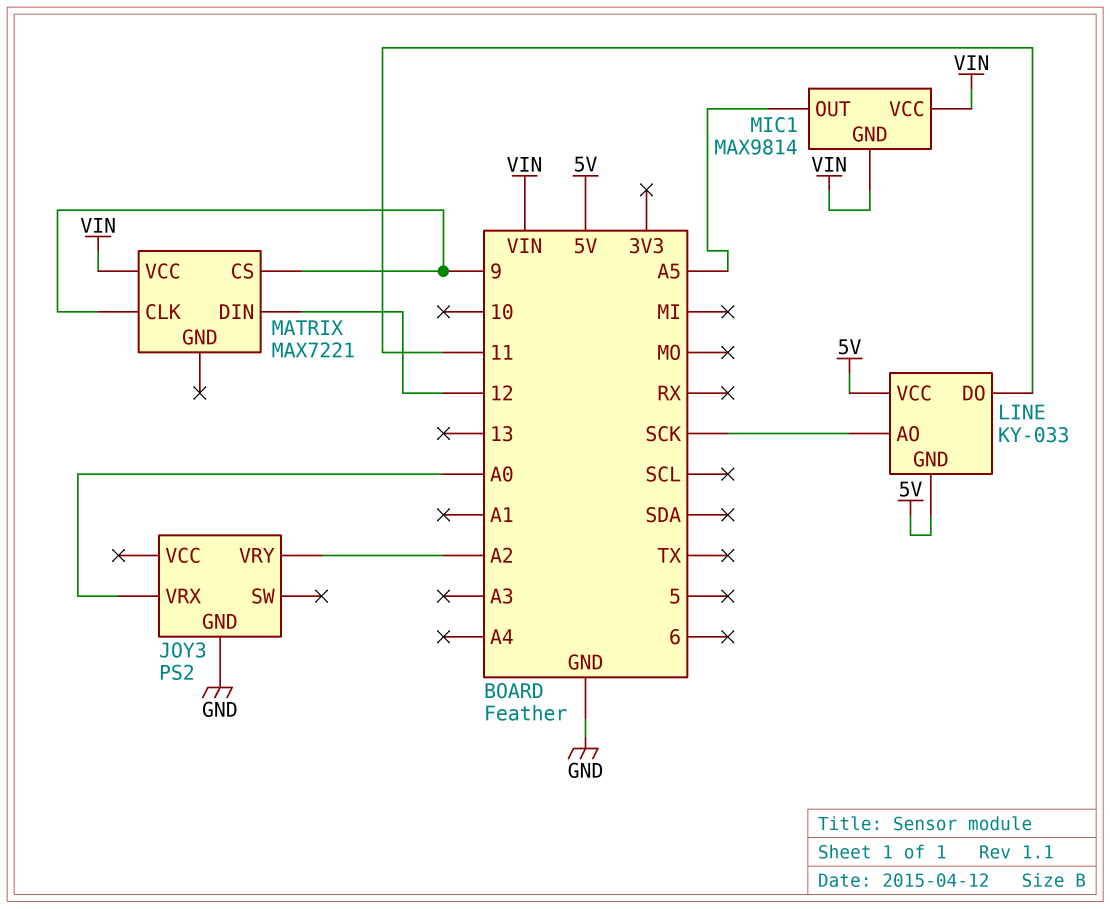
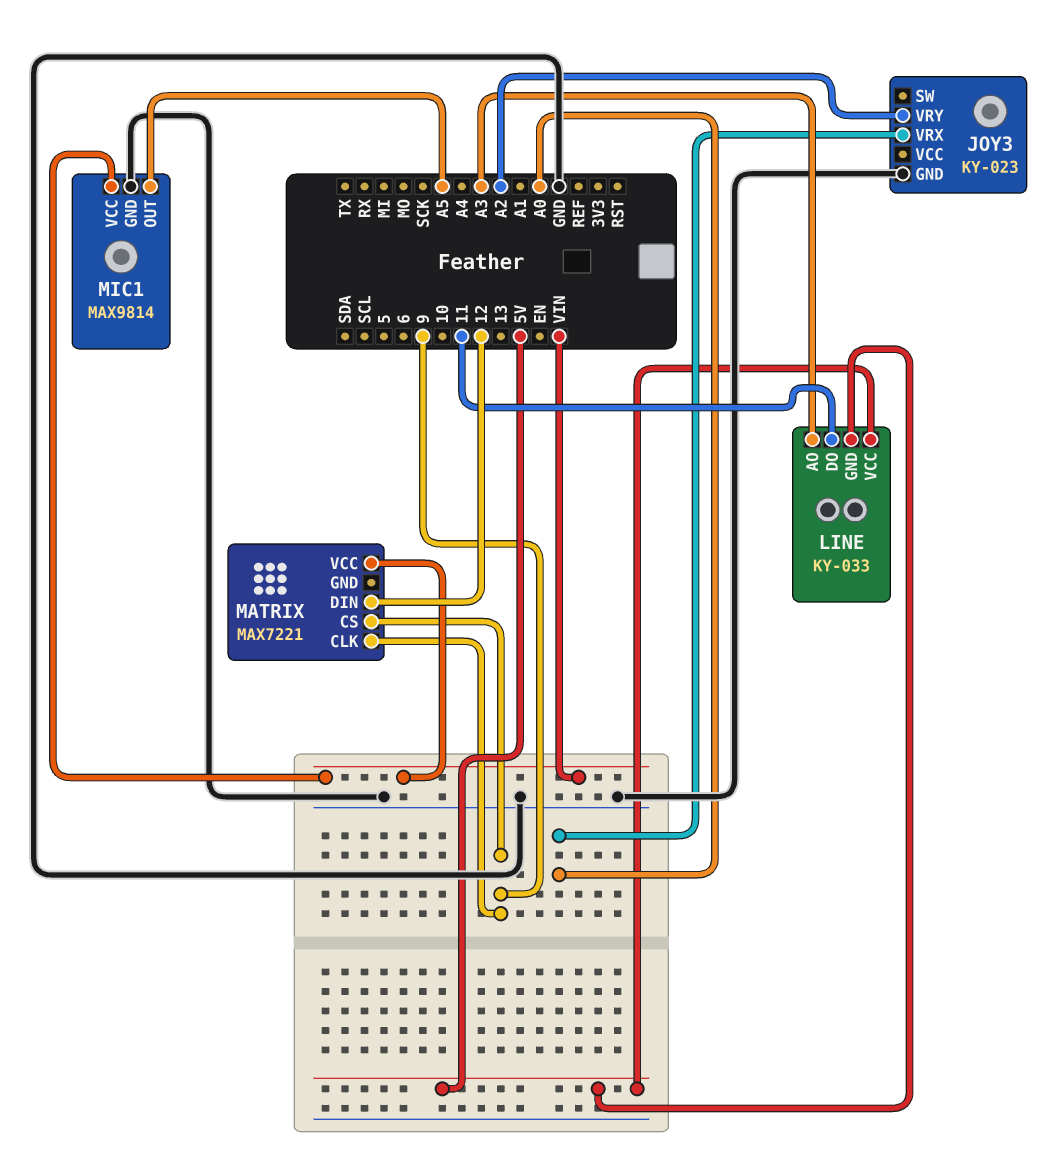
JOY3: PS2 -> KY-023
LINE pin AO: SCK -> A3
MIC1 pin GND: VIN -> GND

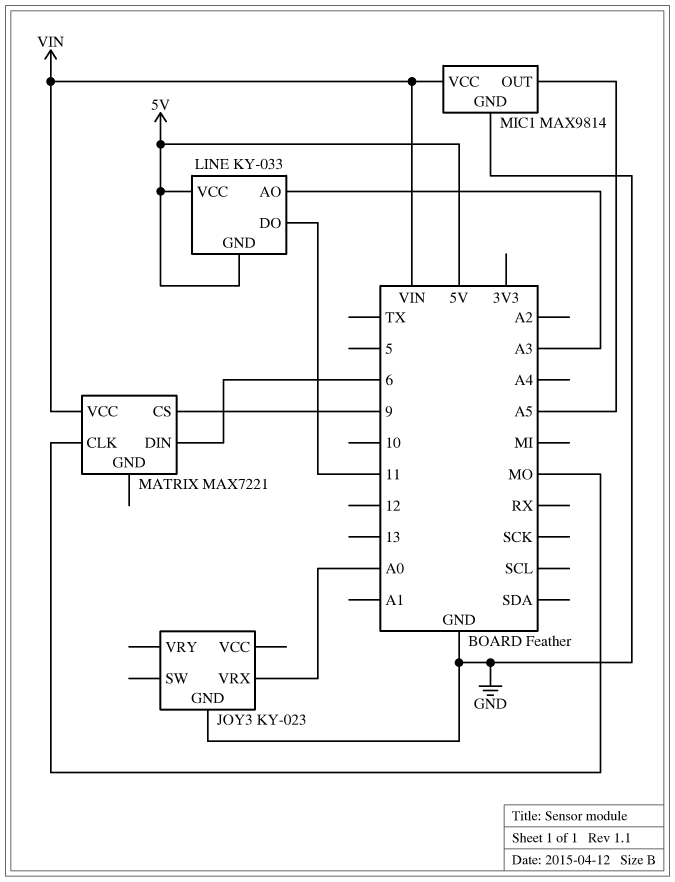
JOY3 pin VRY: A2 -> none
MATRIX pin CLK: 9 -> MO
MATRIX pin DIN: 12 -> 6

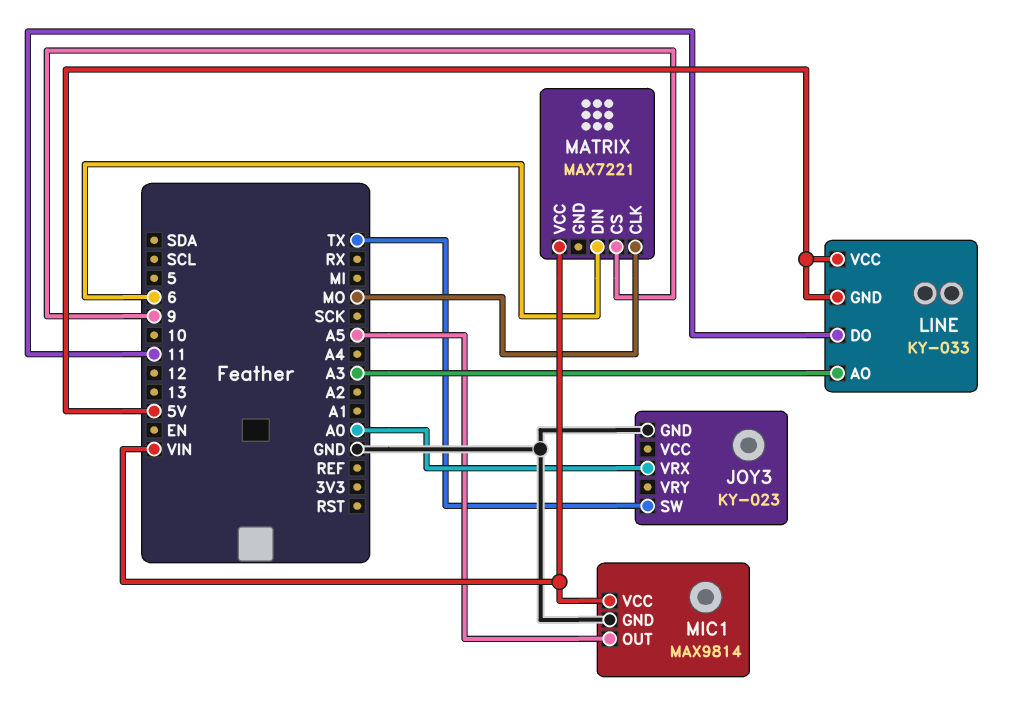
JOY3 pin SW: none -> TX

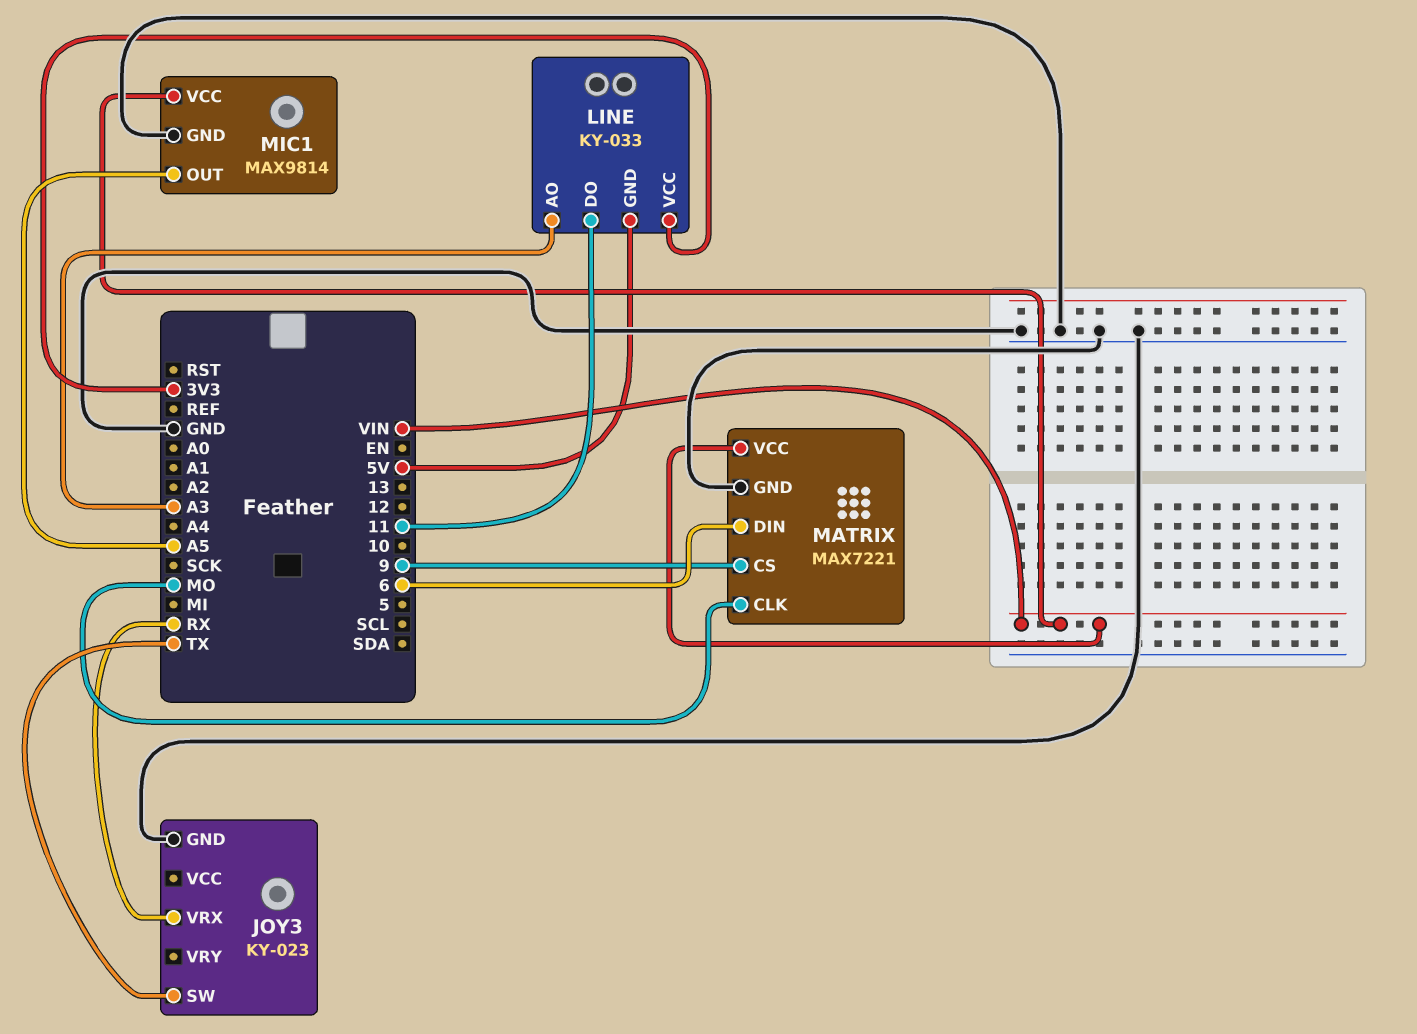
JOY3 pin VRX: A0 -> RX
LINE pin VCC: 5V -> 3V3
MATRIX pin GND: none -> GND

